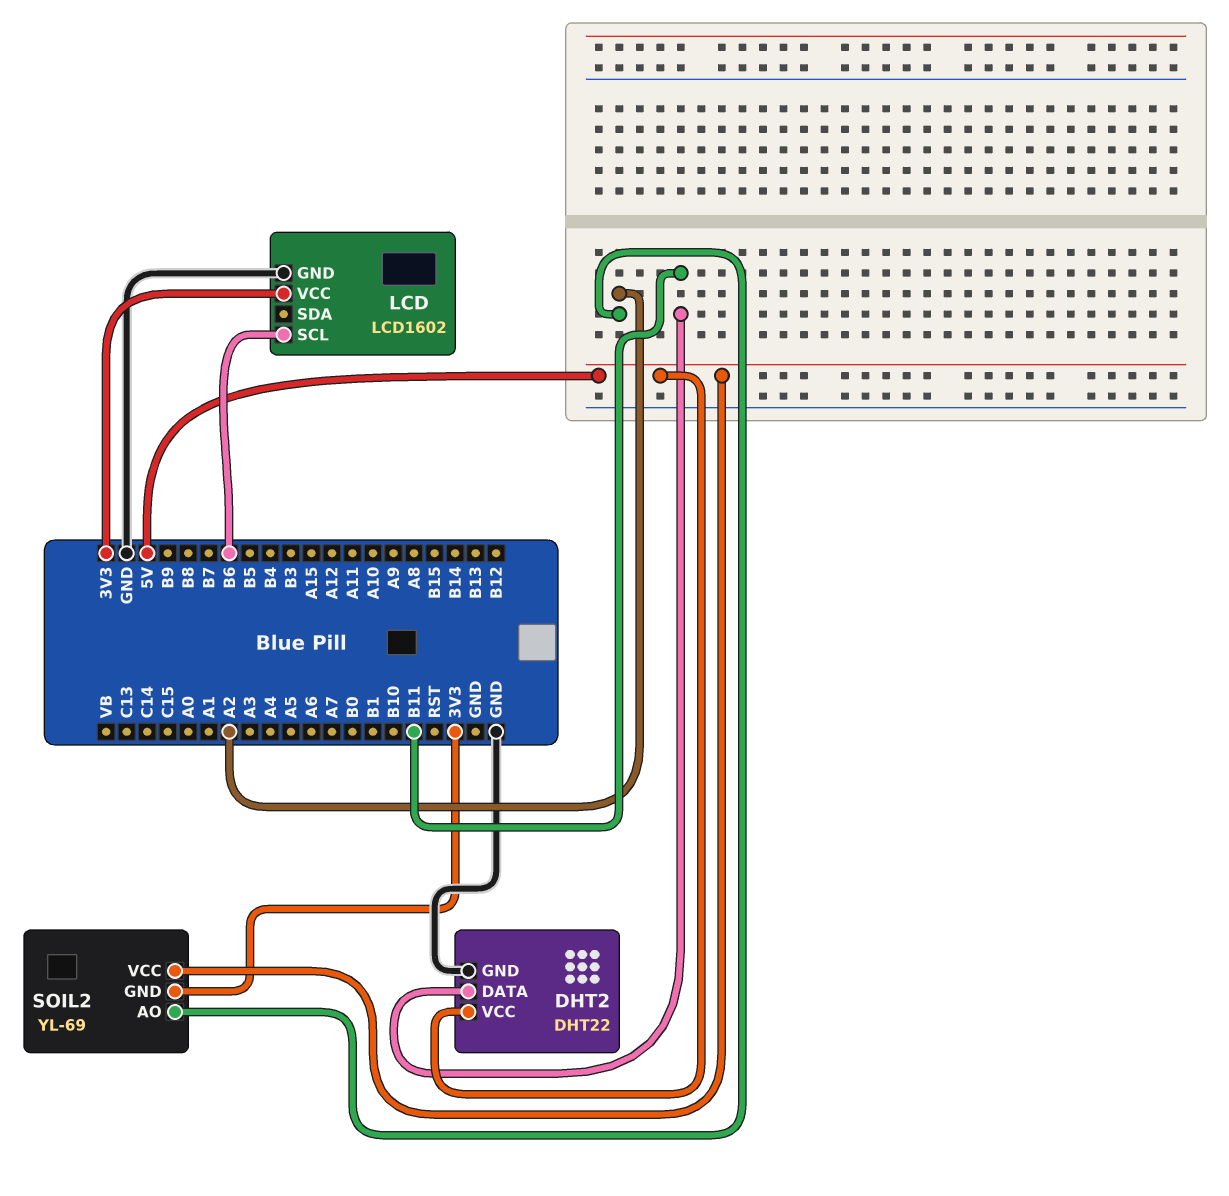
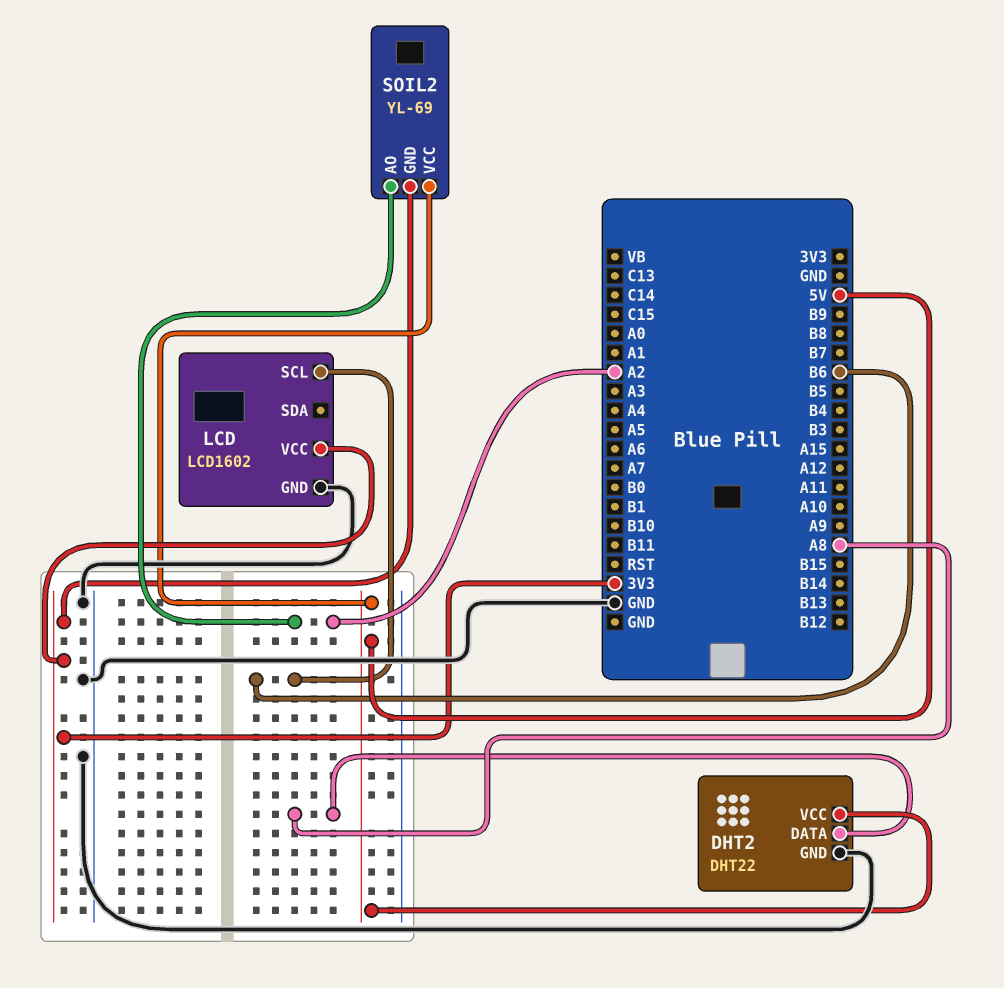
DHT2 pin DATA: B11 -> A8

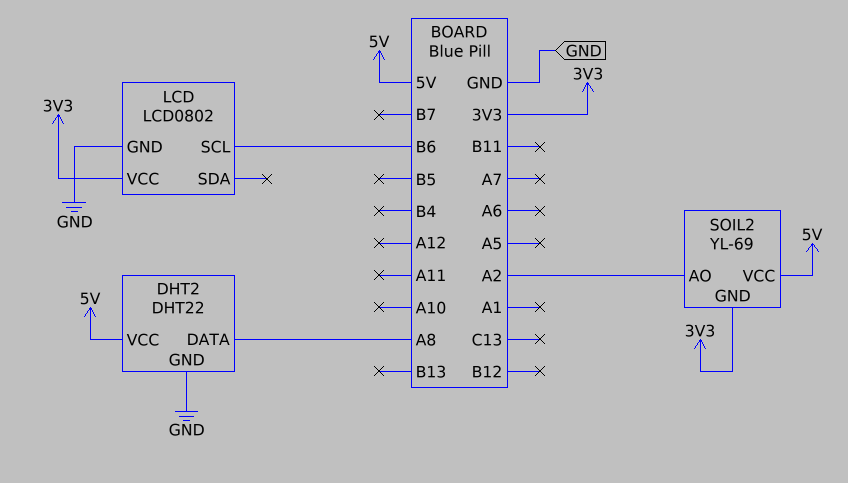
LCD: LCD1602 -> LCD0802

